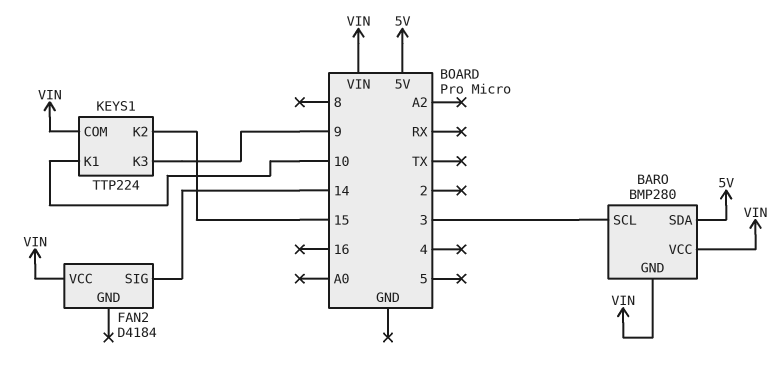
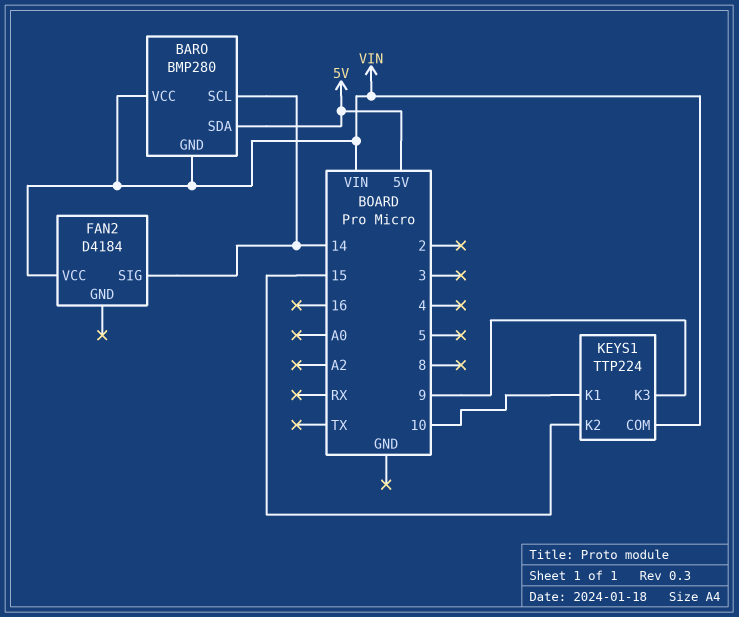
BARO pin SCL: 3 -> 14

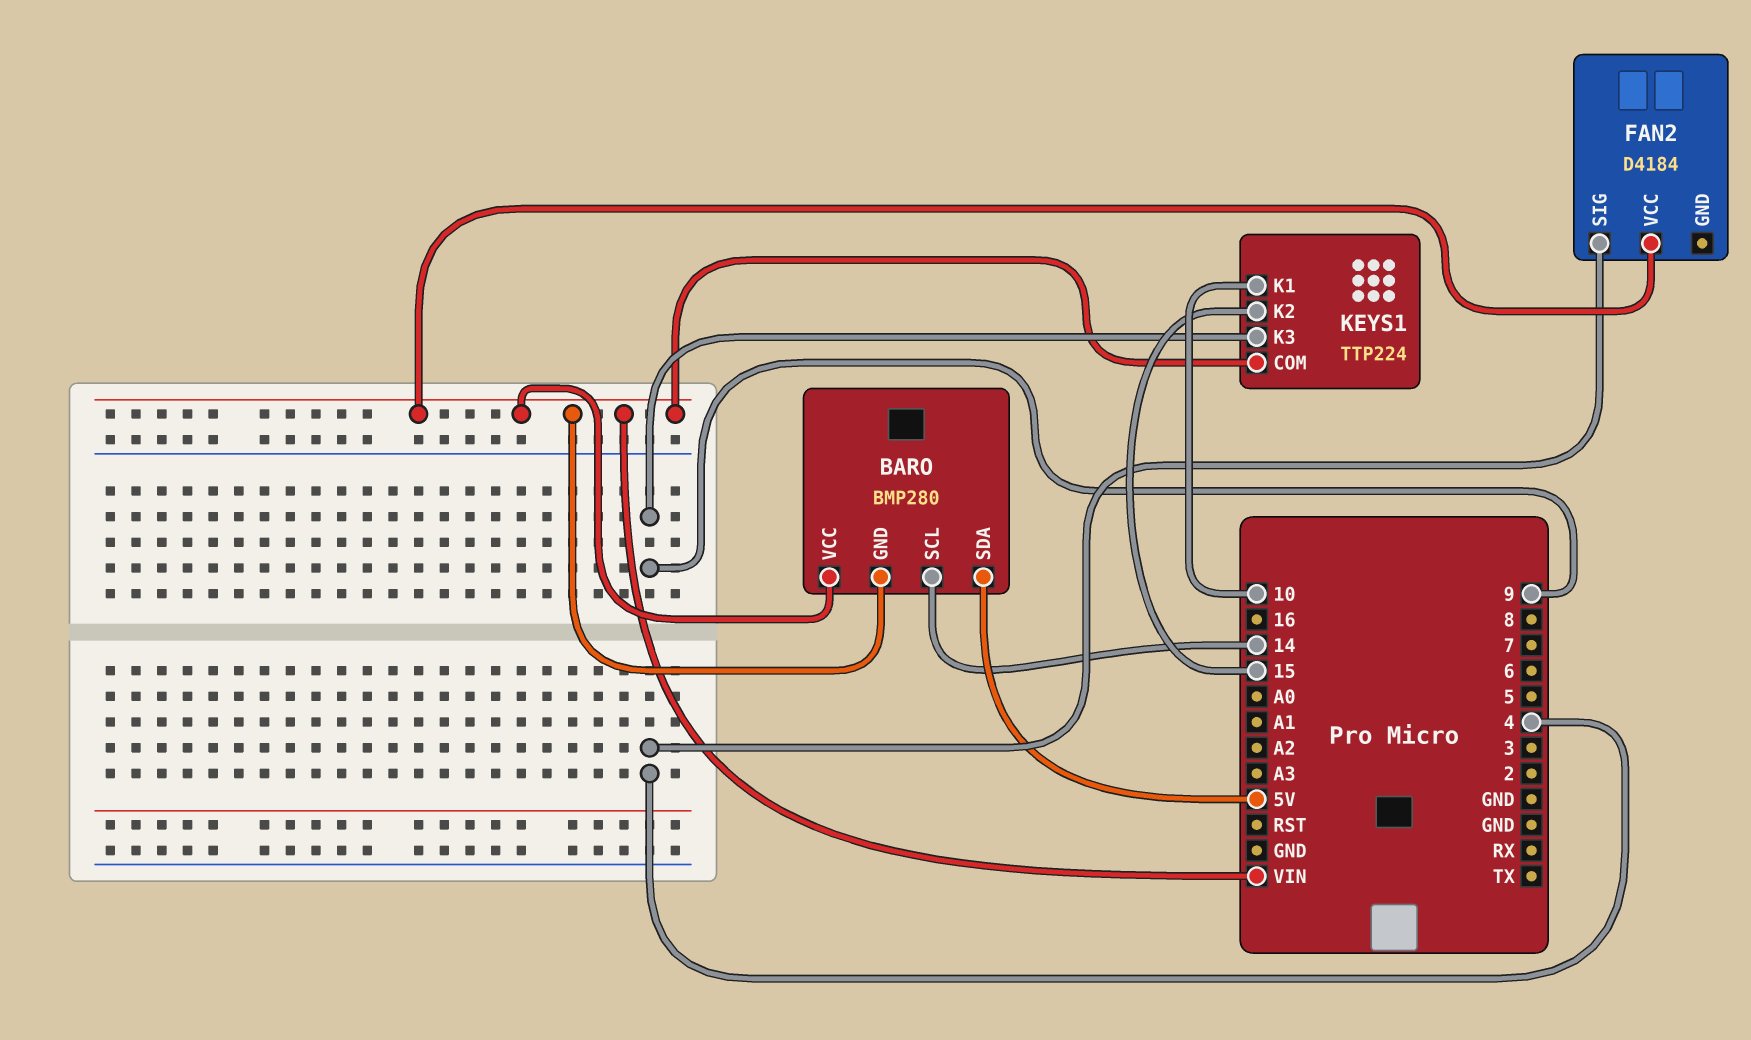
FAN2 pin SIG: 14 -> 4

